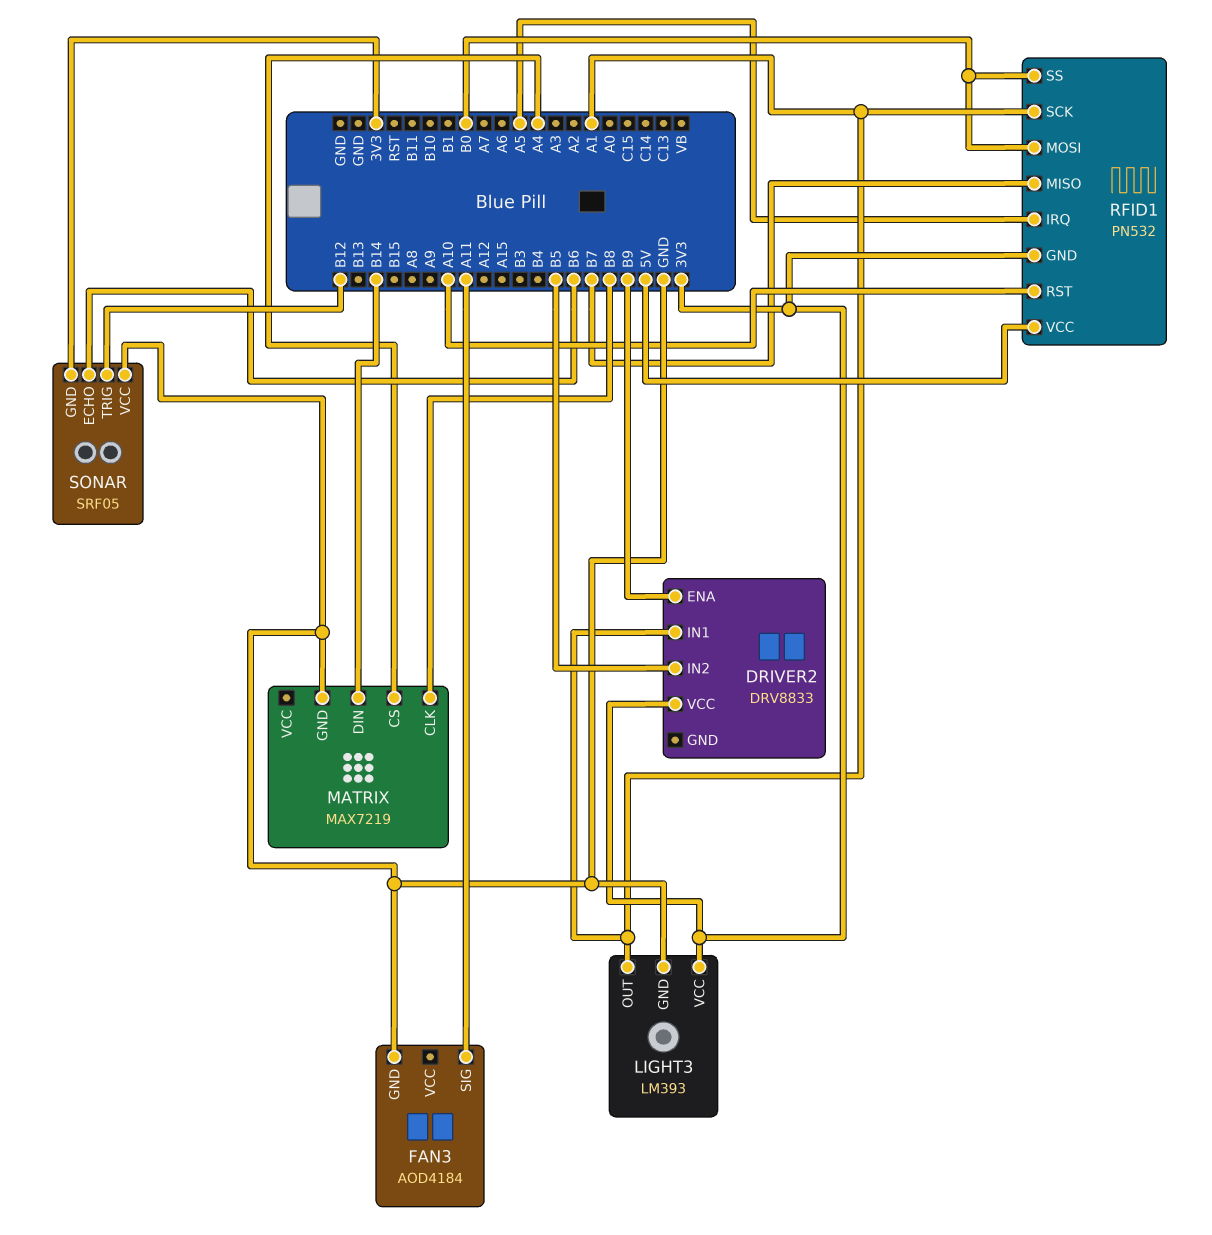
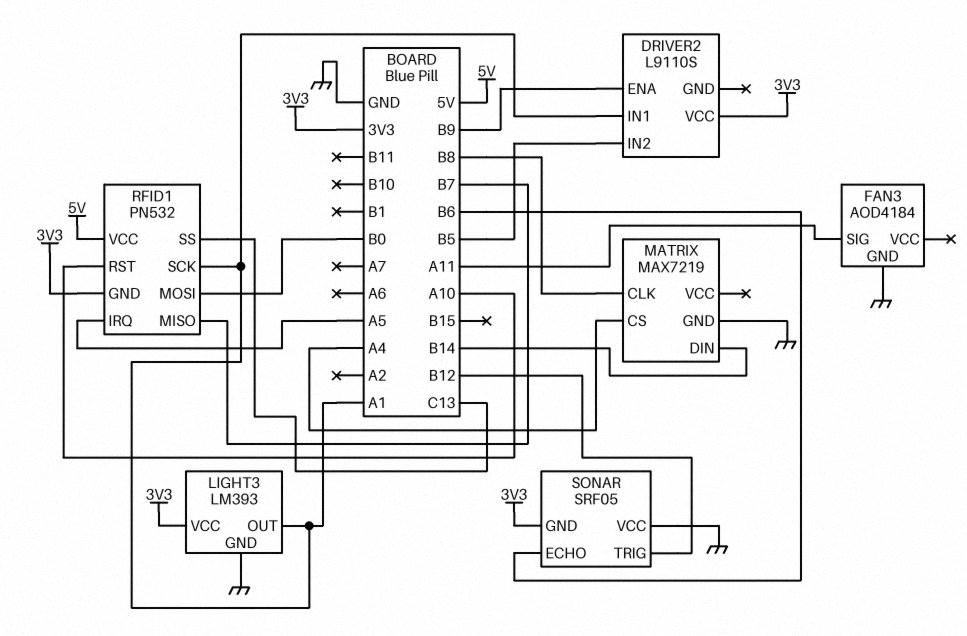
DRIVER2: DRV8833 -> L9110S
RFID1 pin SS: B0 -> C13

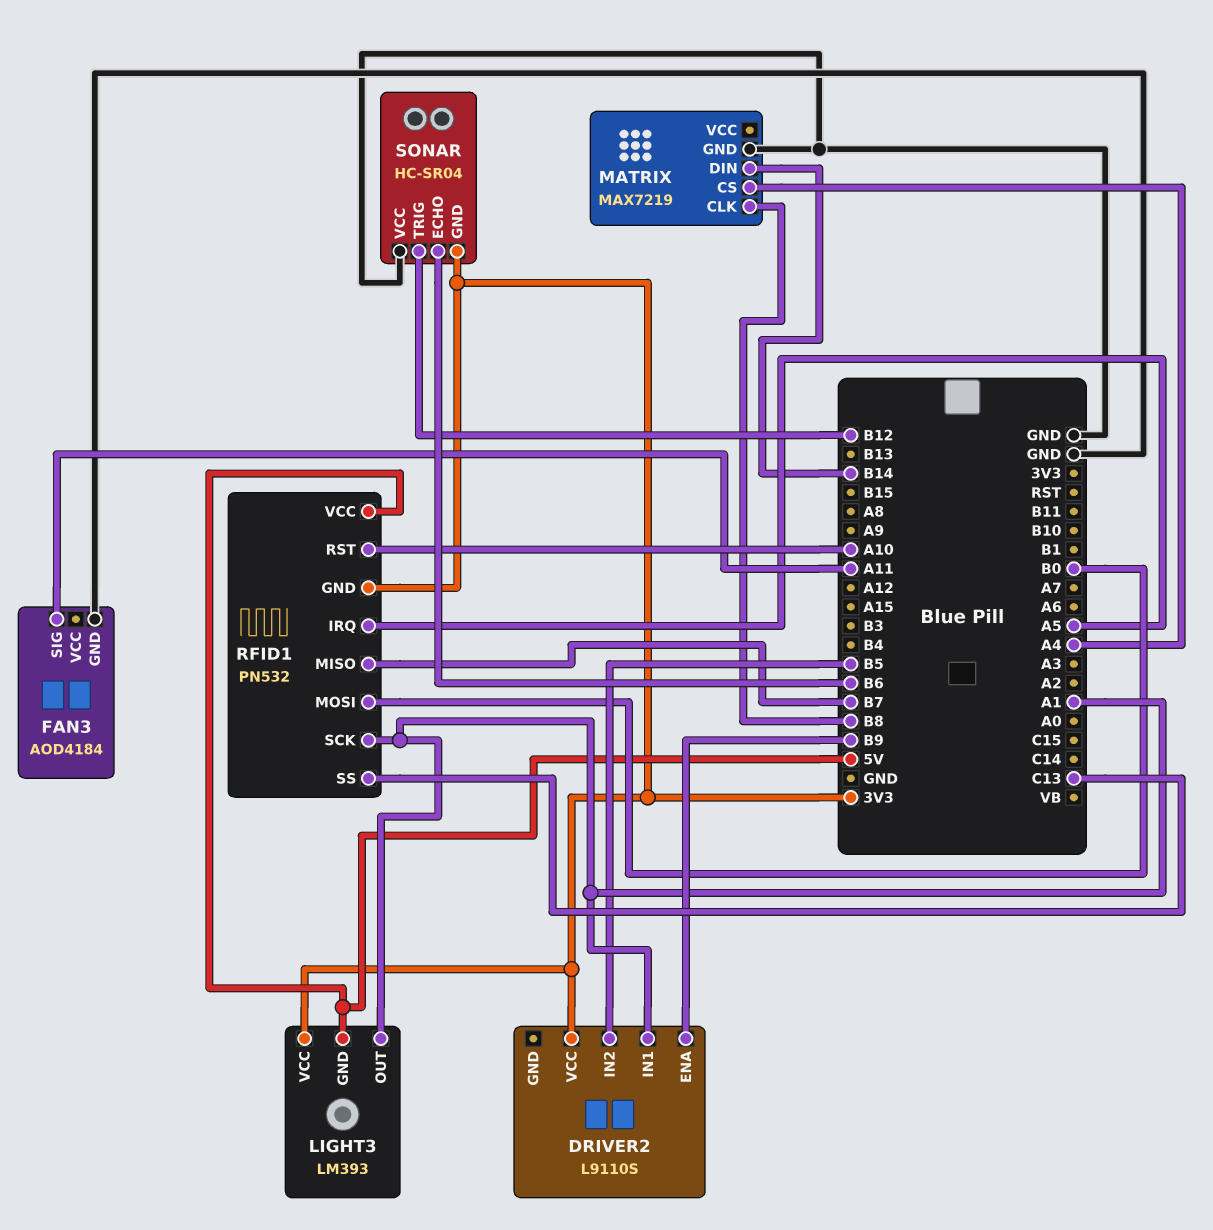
LIGHT3 pin GND: GND -> 5V
SONAR: SRF05 -> HC-SR04

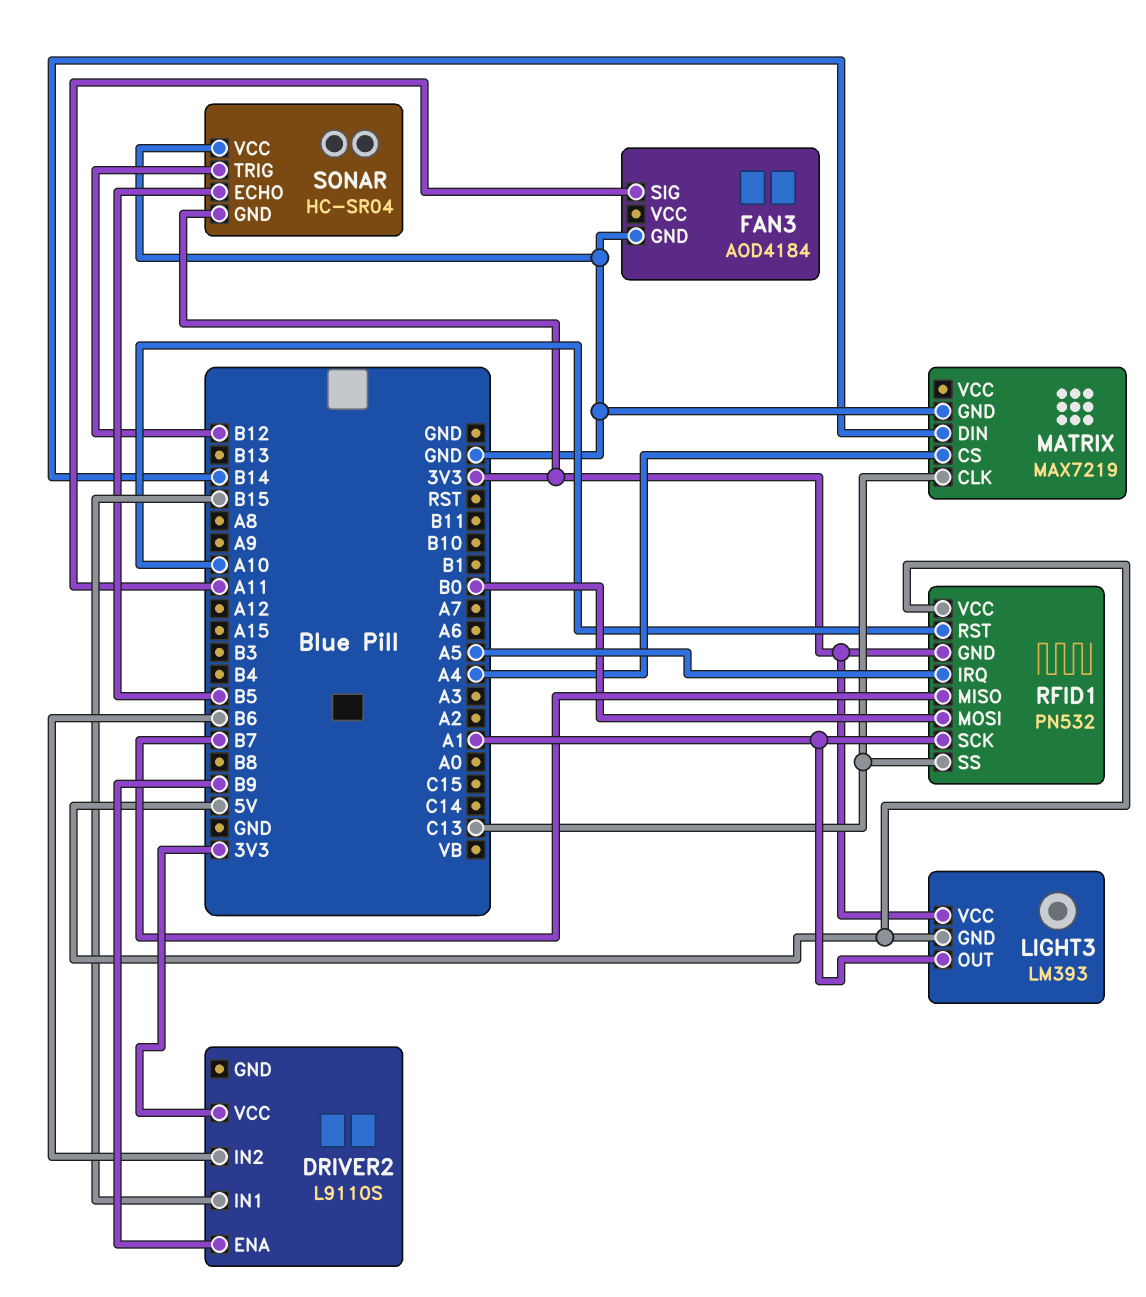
DRIVER2 pin IN1: A1 -> B15
DRIVER2 pin IN2: B5 -> B6
MATRIX pin CLK: B8 -> C13
SONAR pin ECHO: B6 -> B5

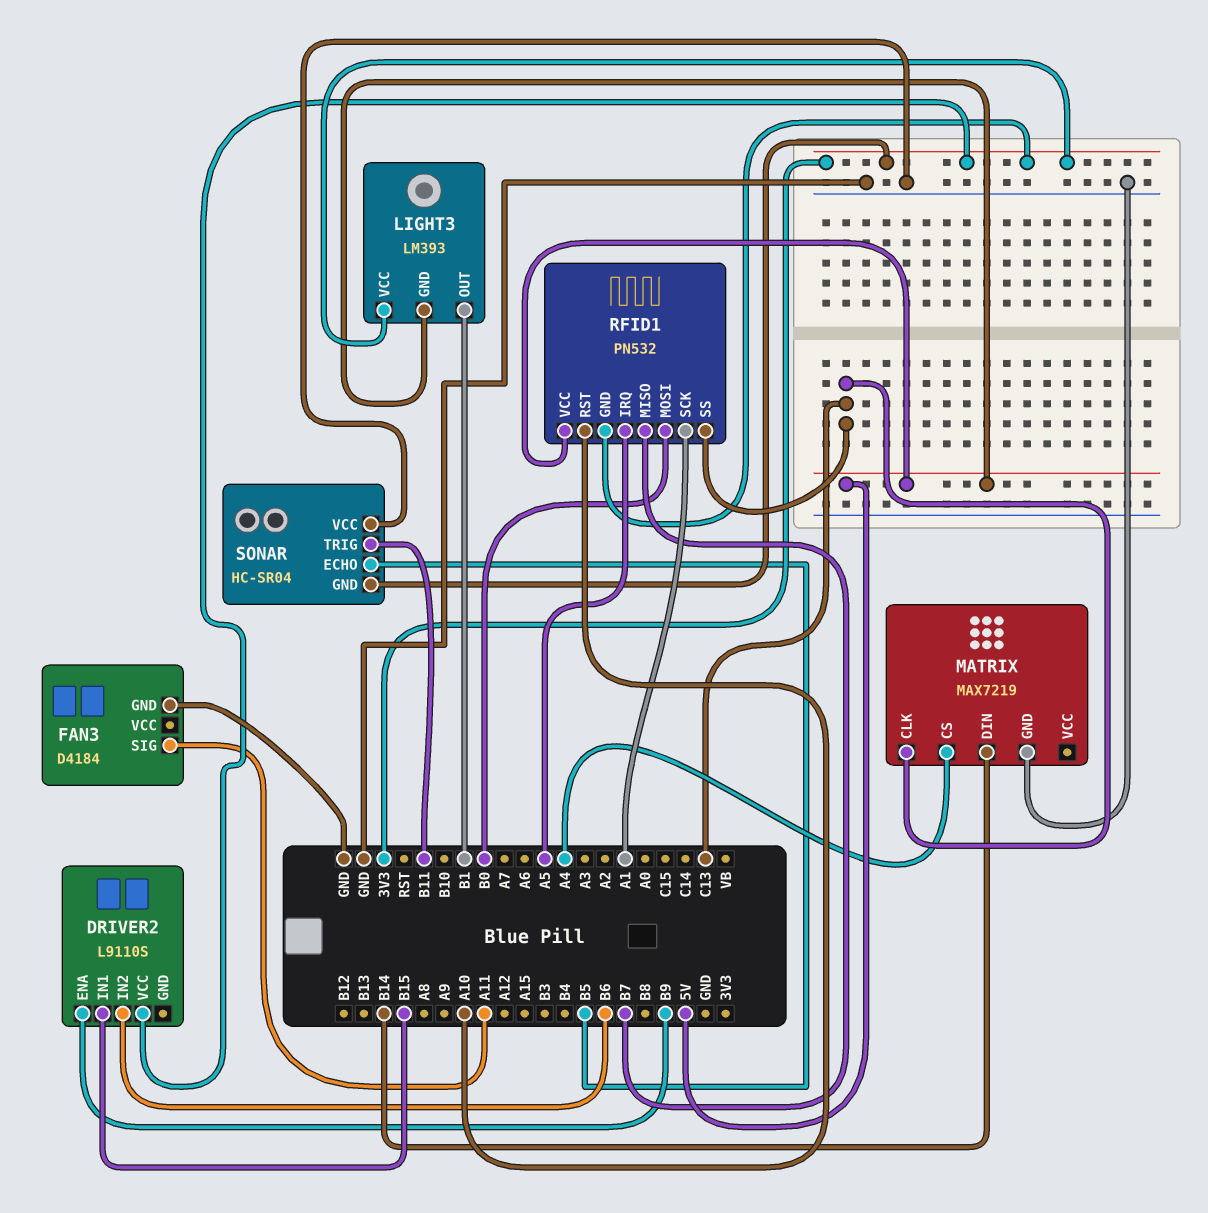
FAN3: AOD4184 -> D4184
LIGHT3 pin OUT: A1 -> B1
SONAR pin TRIG: B12 -> B11

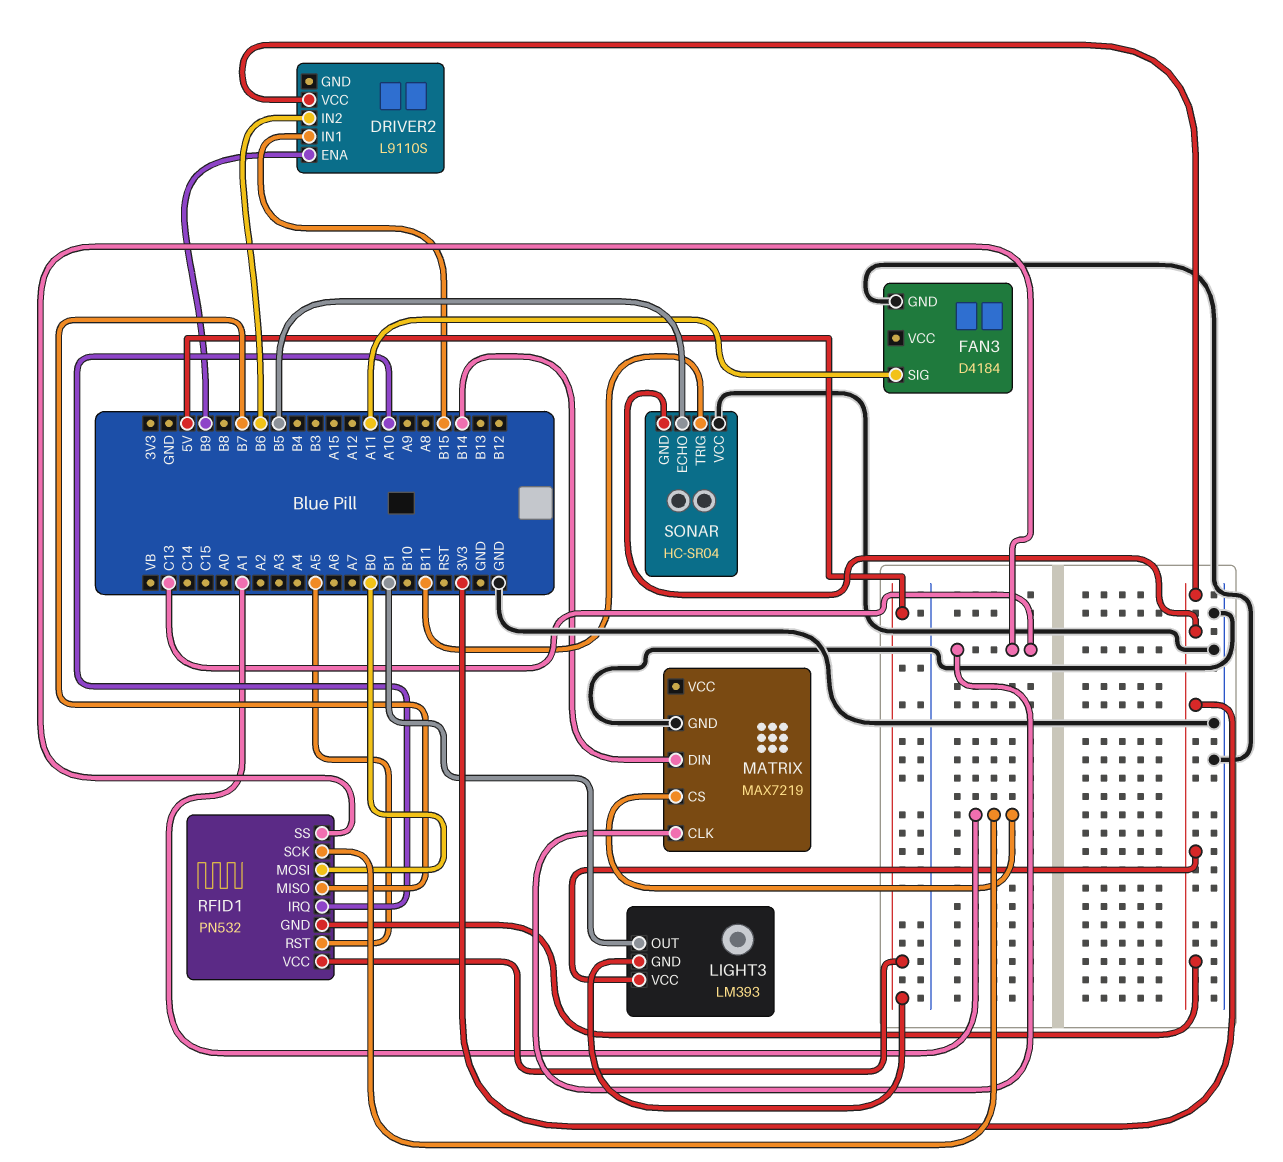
MATRIX pin CS: A4 -> A1
RFID1 pin IRQ: A5 -> A10
RFID1 pin RST: A10 -> A5

